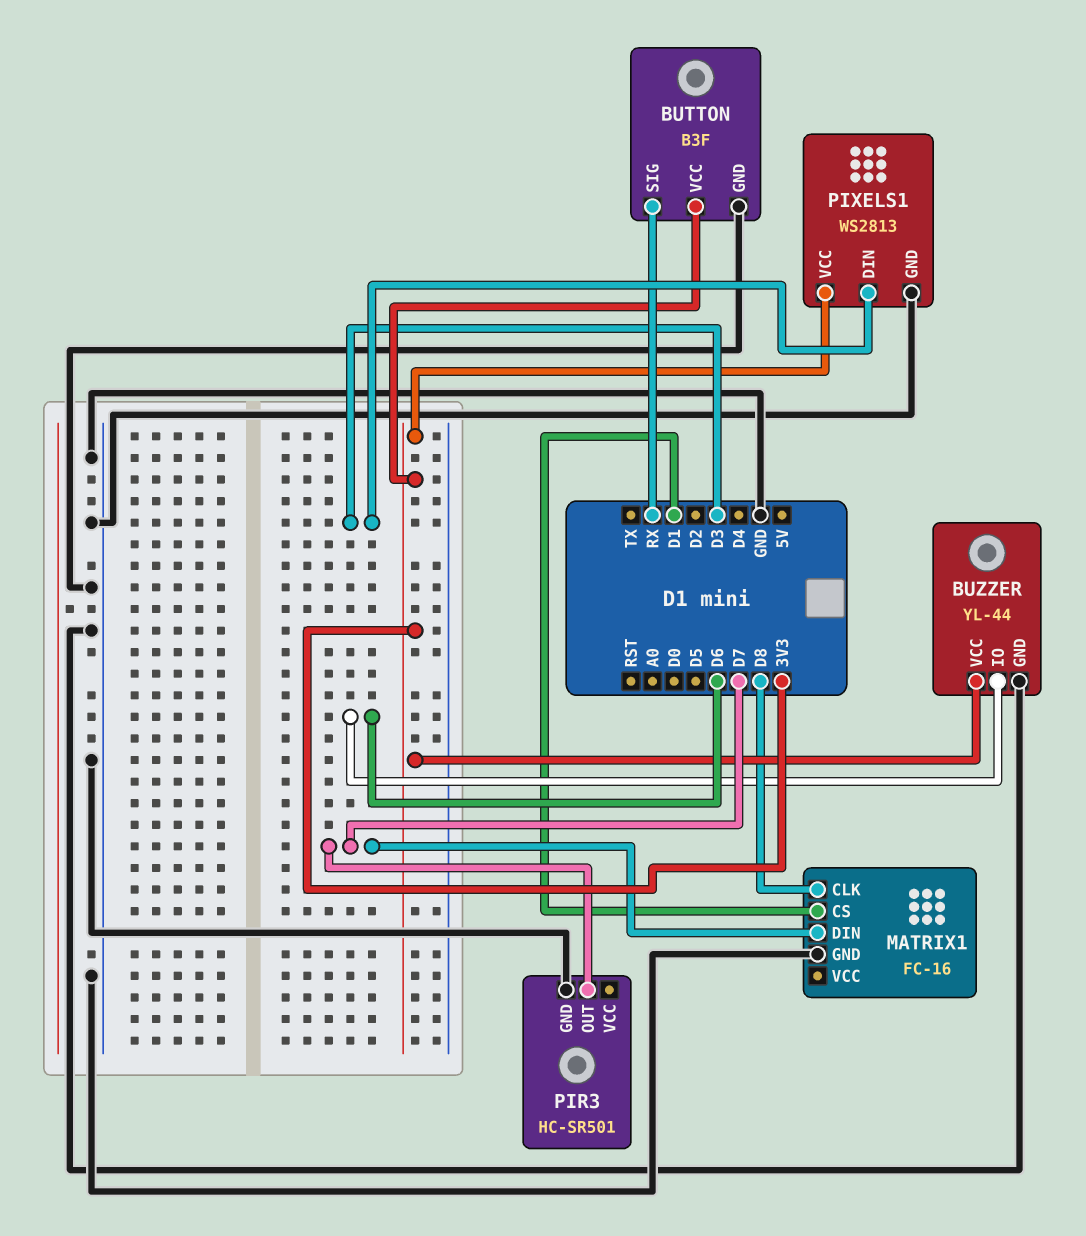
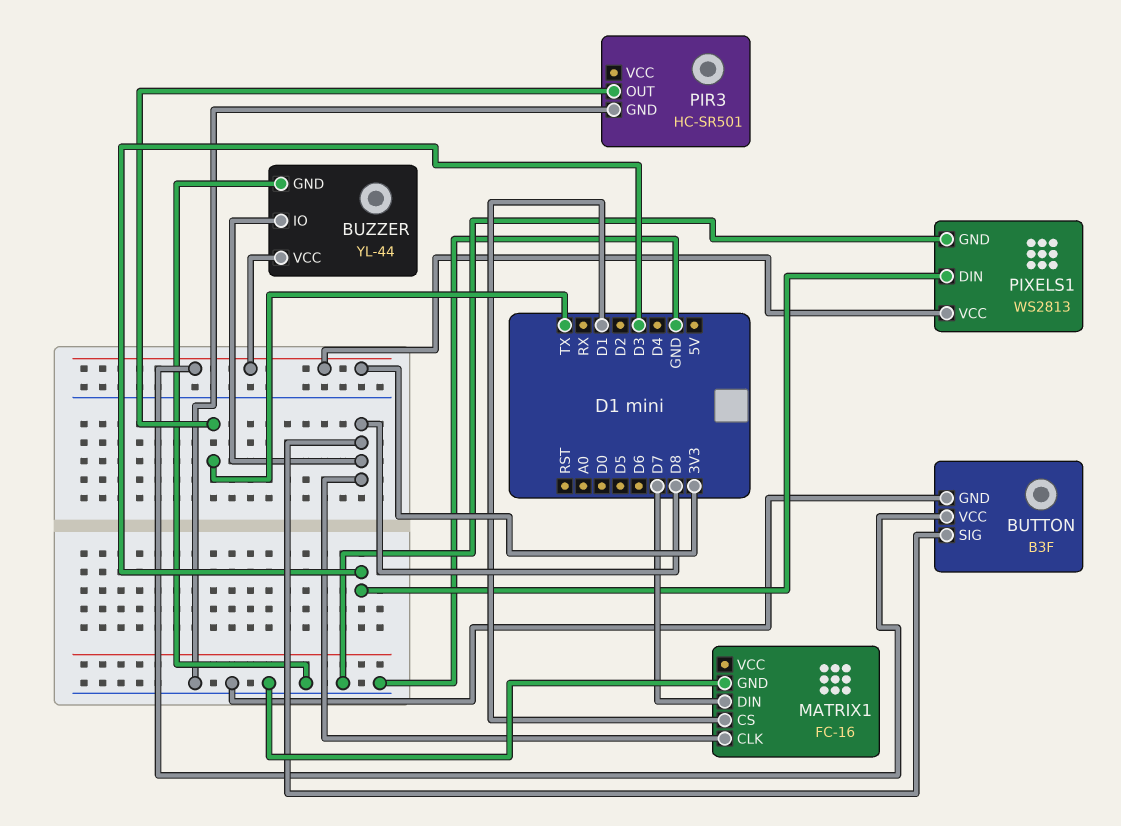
BUTTON pin SIG: RX -> D8
BUZZER pin IO: D6 -> D8
PIR3 pin OUT: D7 -> TX

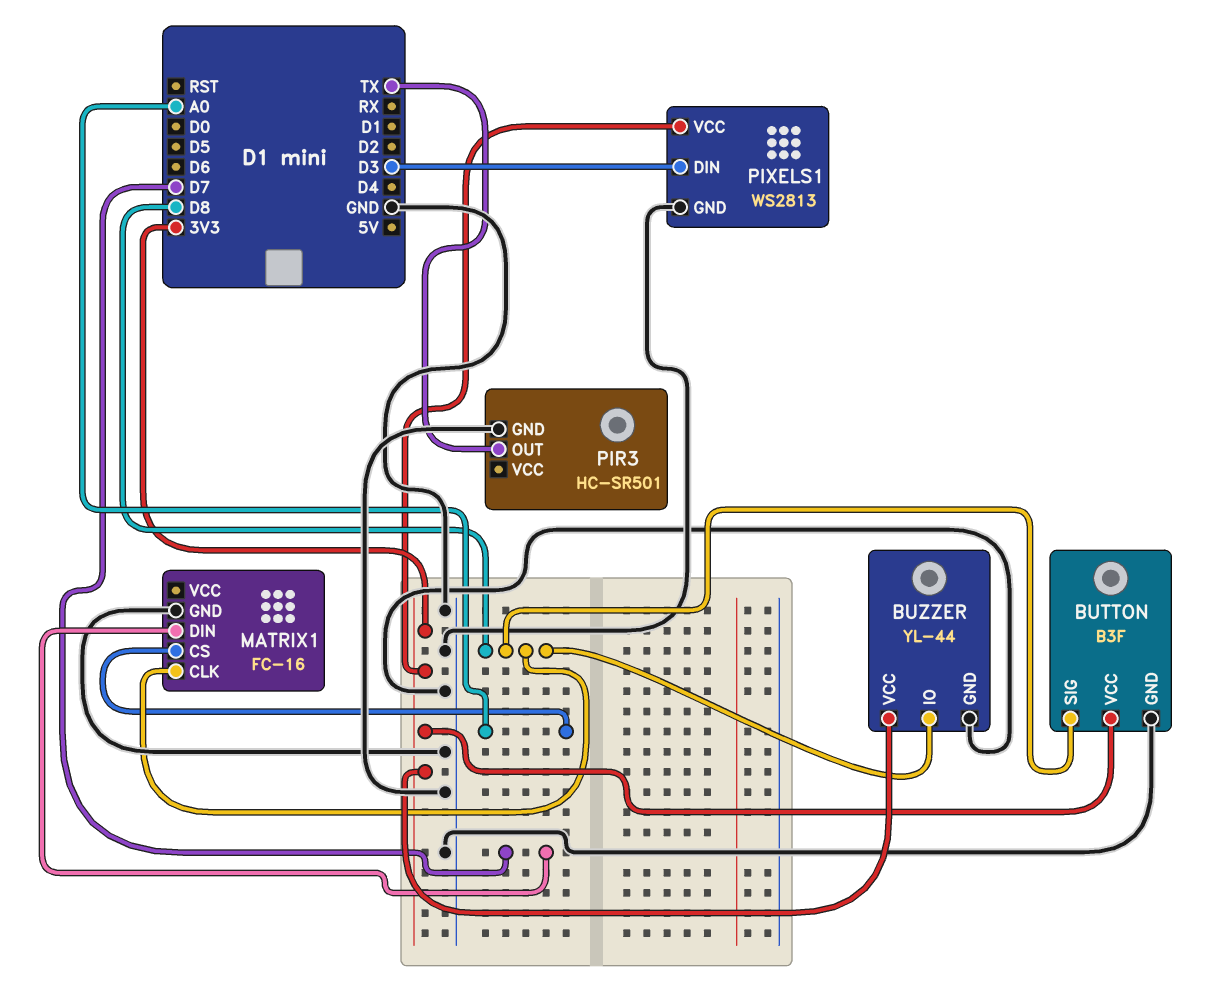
MATRIX1 pin CS: D1 -> A0

